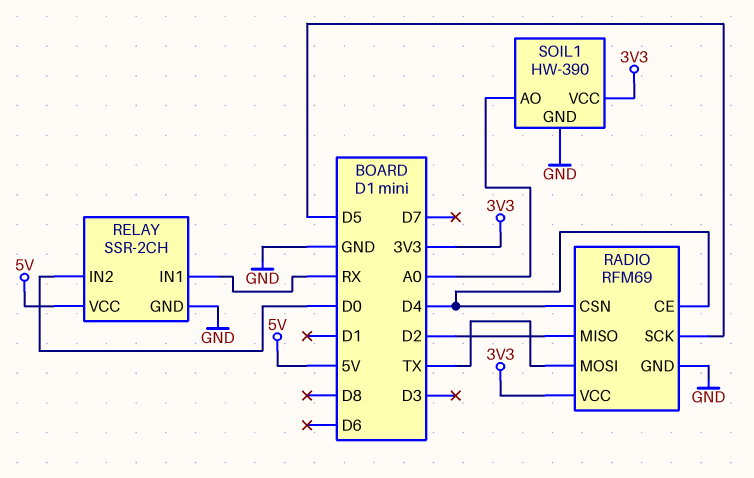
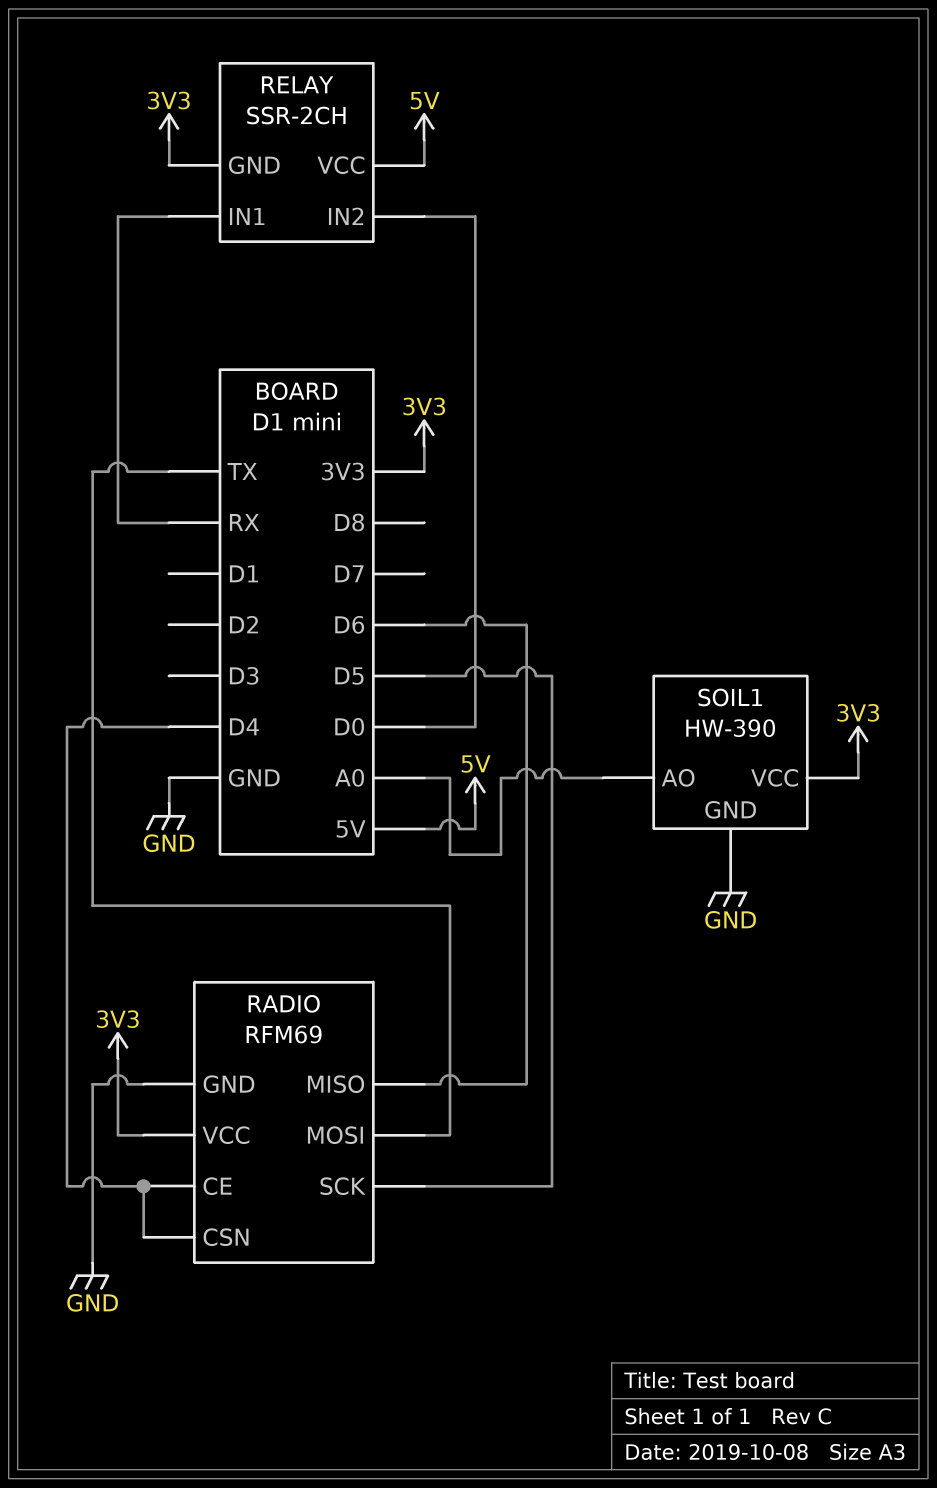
RADIO pin MISO: D2 -> D6
RELAY pin GND: GND -> 3V3

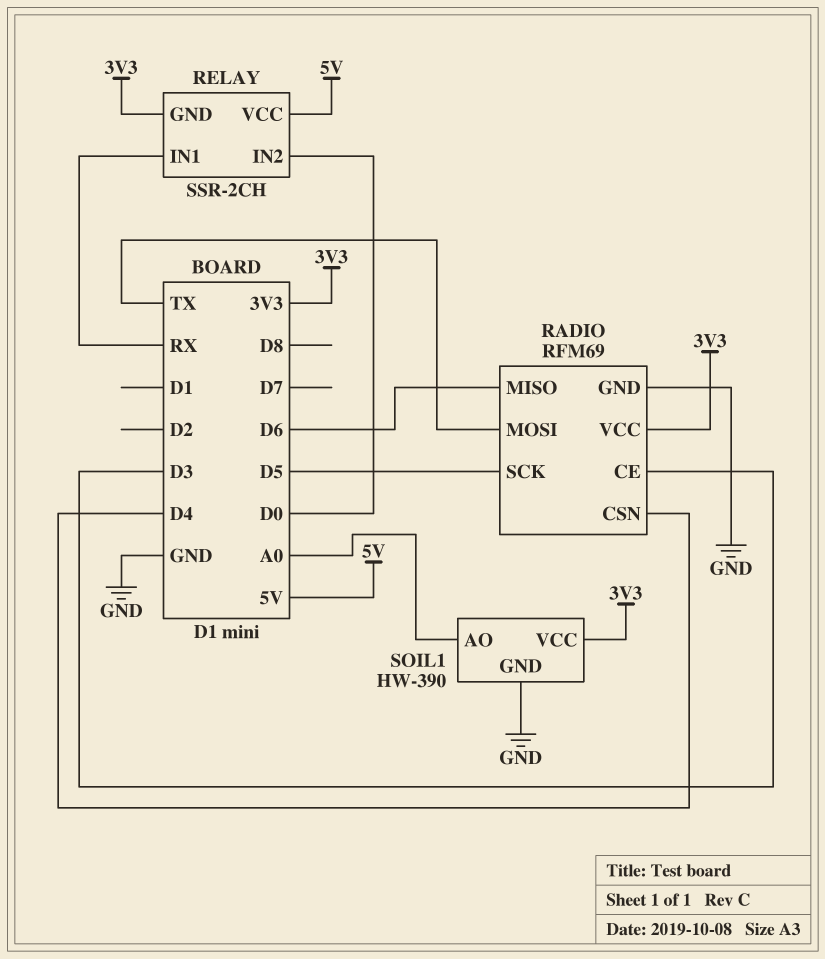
RADIO pin CE: D4 -> D3

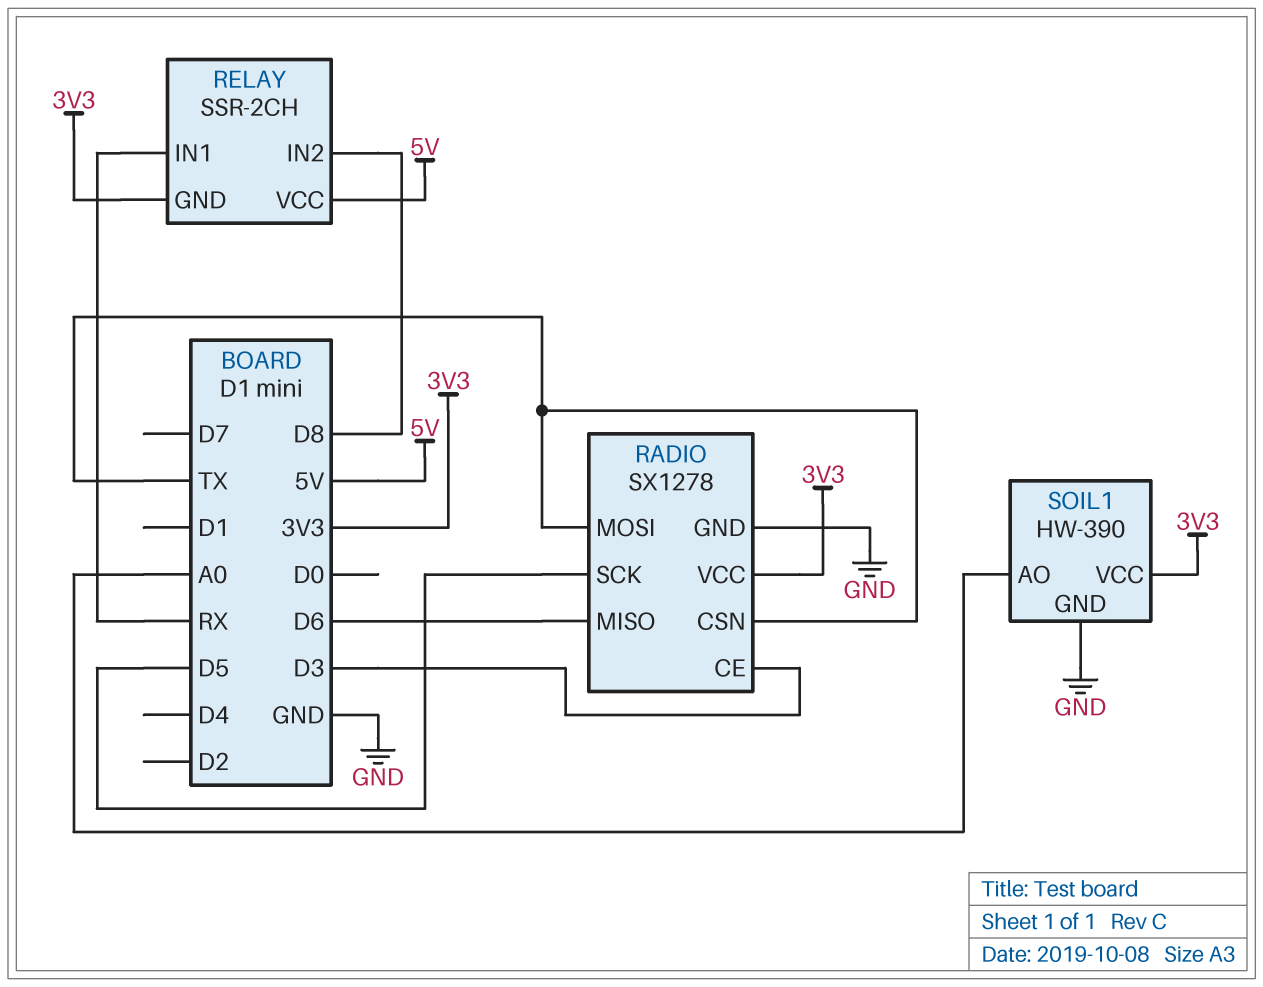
RADIO: RFM69 -> SX1278
RADIO pin CSN: D4 -> TX
RELAY pin IN2: D0 -> D8

